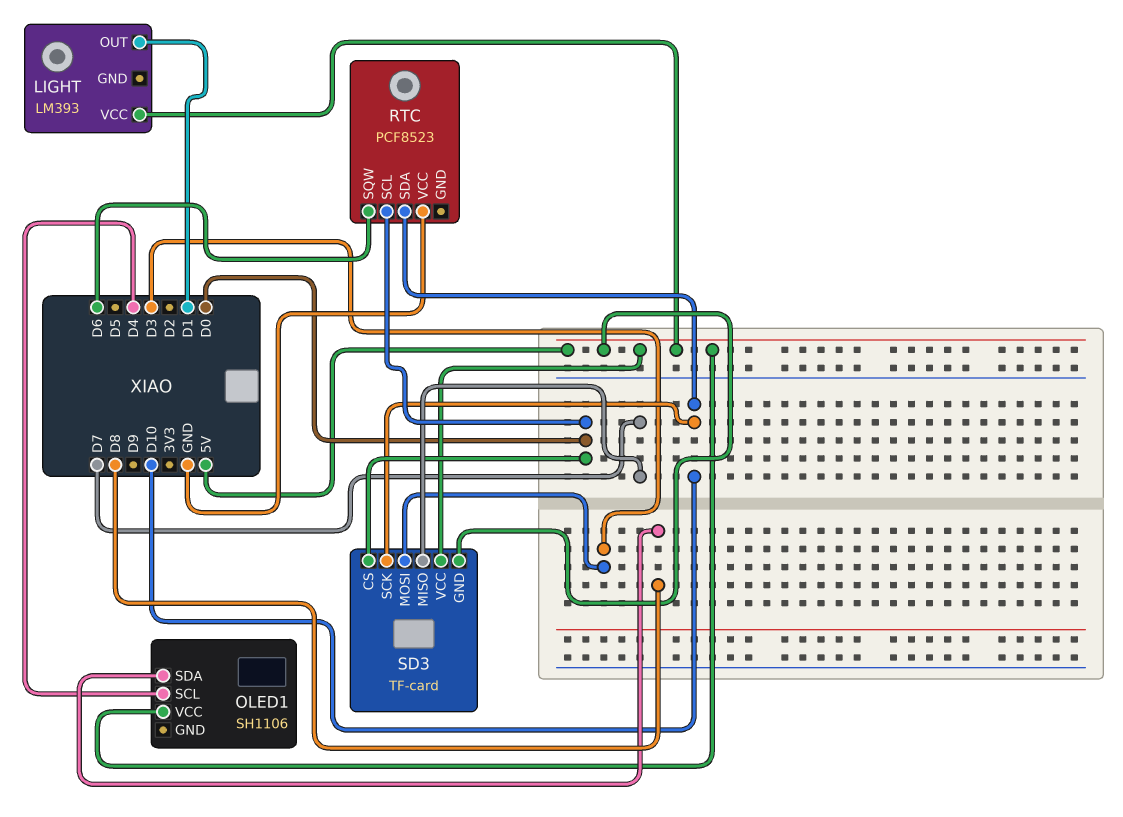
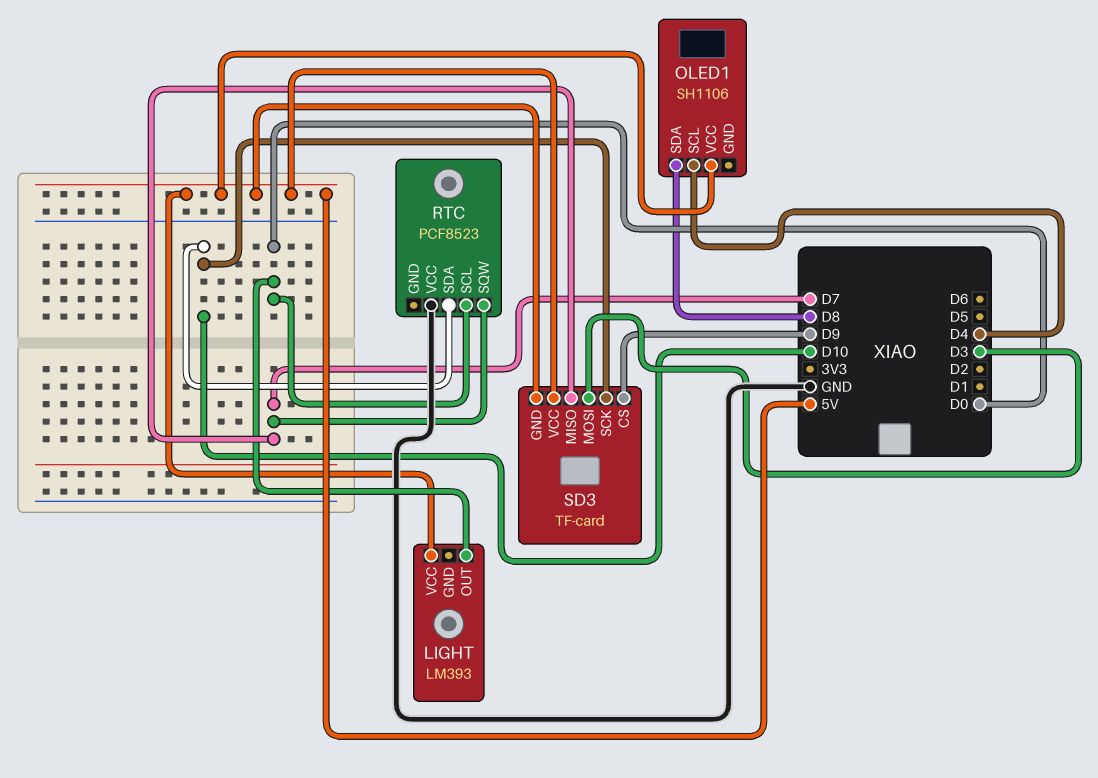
LIGHT pin OUT: D1 -> D0
RTC pin SQW: D6 -> D7
SD3 pin CS: D0 -> D9

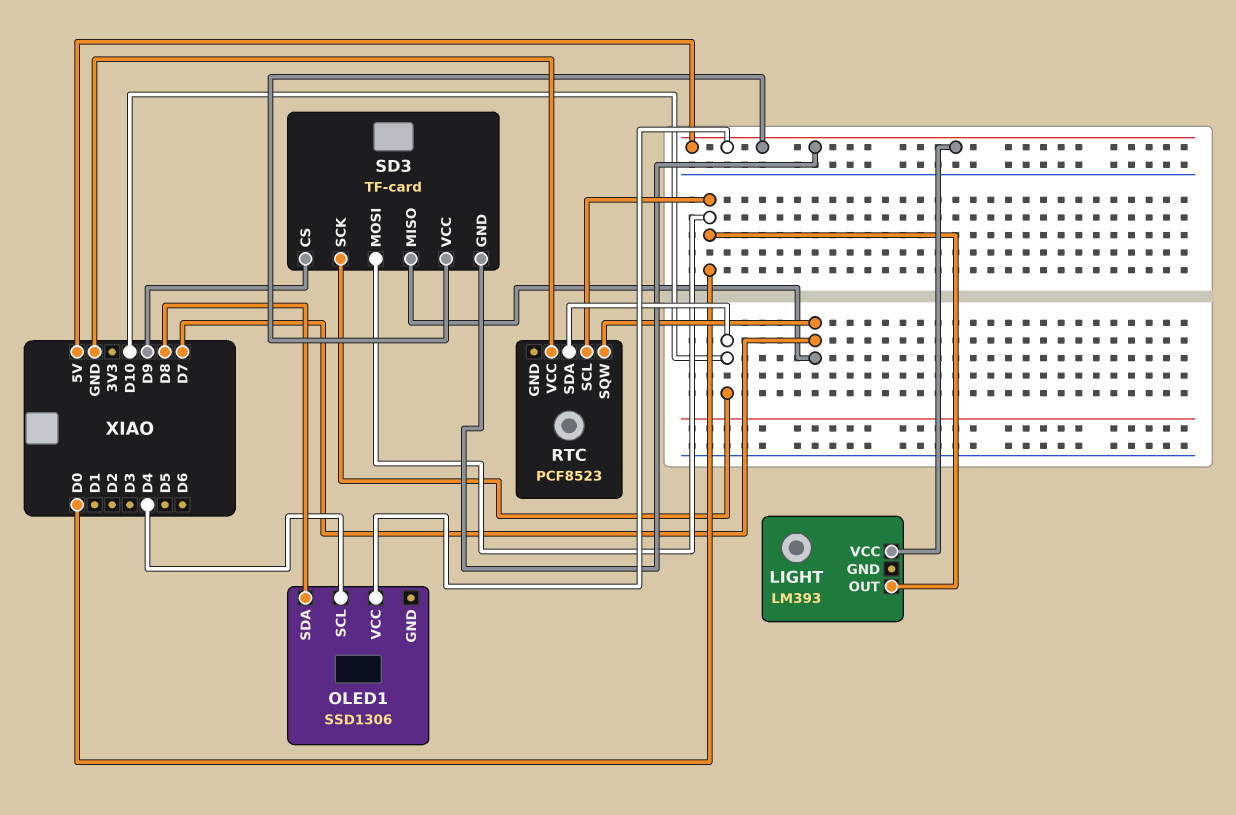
OLED1: SH1106 -> SSD1306
SD3 pin MOSI: D3 -> D0

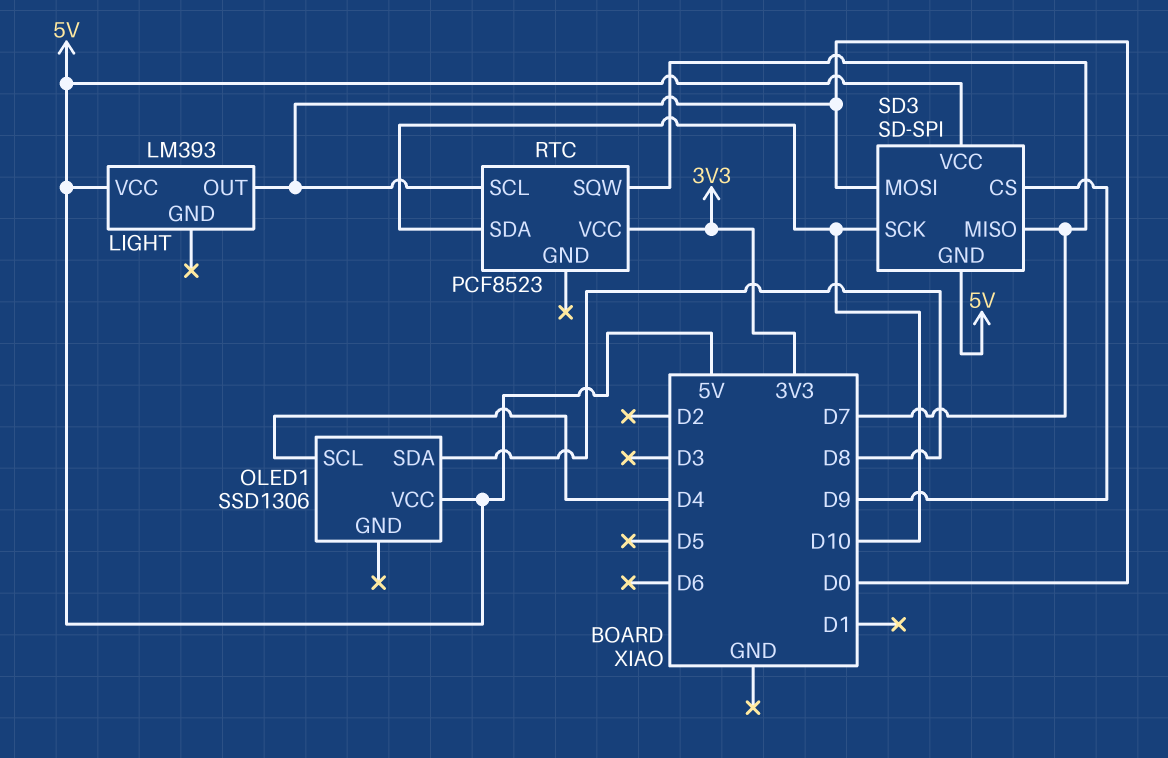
RTC pin VCC: GND -> 3V3
SD3: TF-card -> SD-SPI

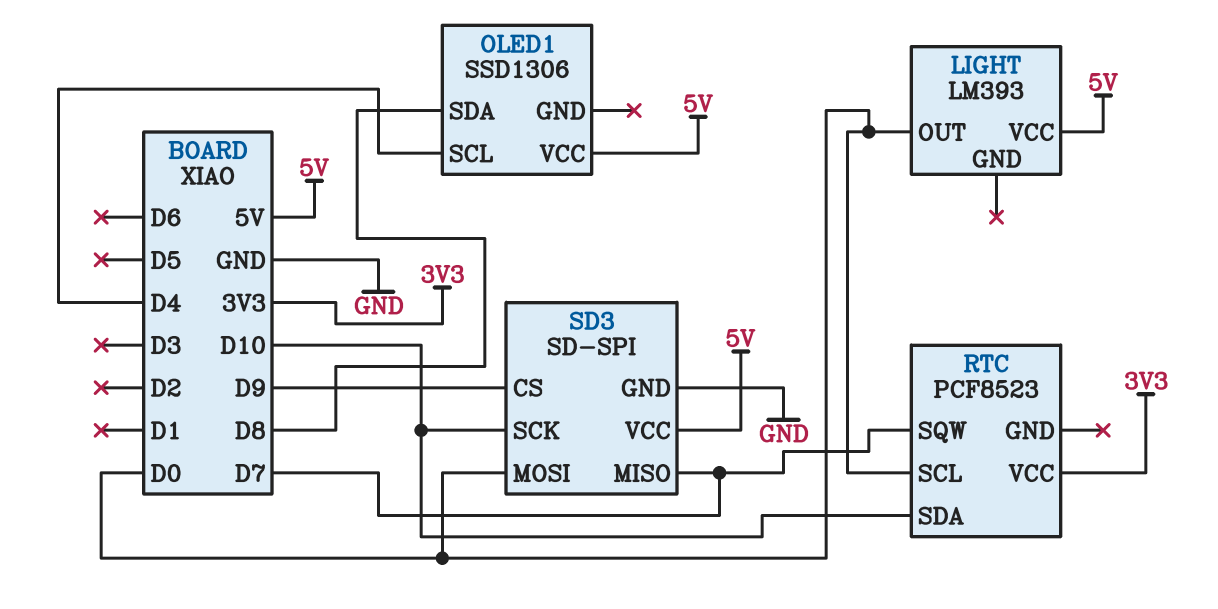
SD3 pin GND: 5V -> GND

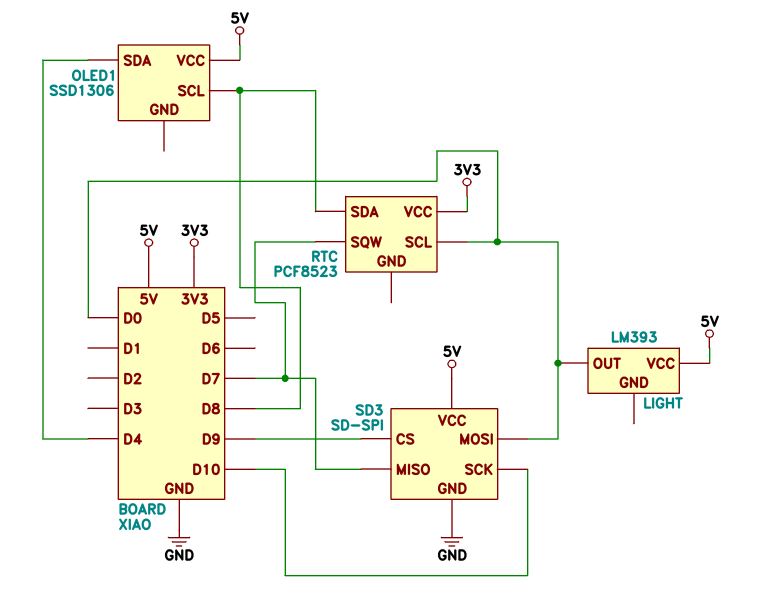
OLED1 pin SCL: D4 -> D8
OLED1 pin SDA: D8 -> D4
RTC pin SDA: D10 -> D8

